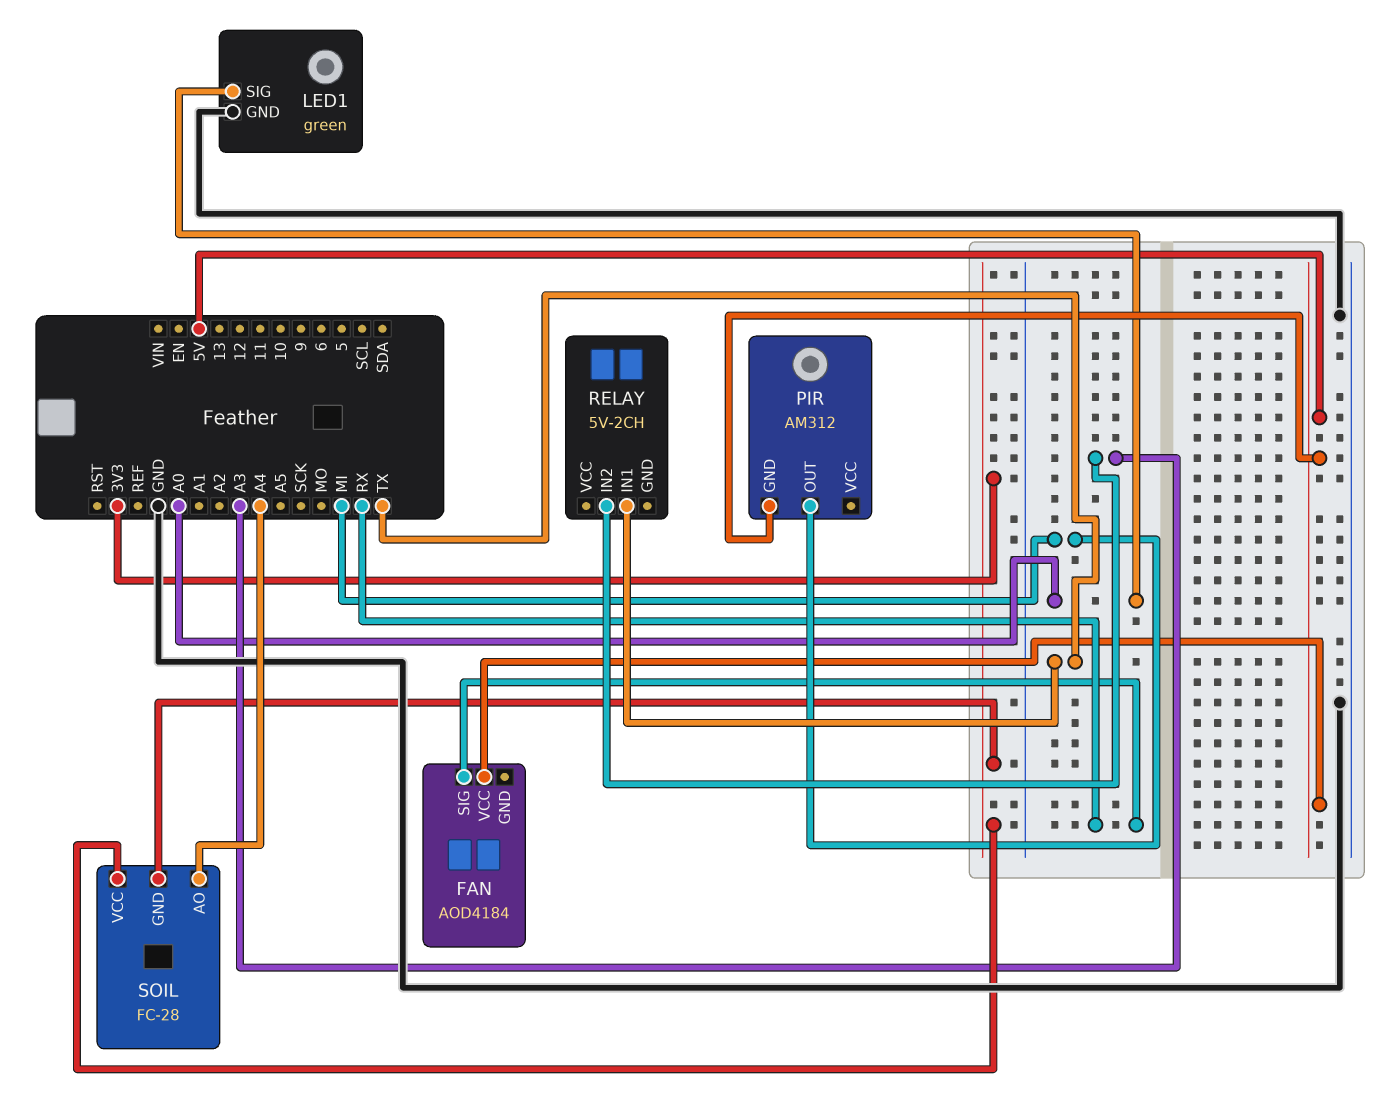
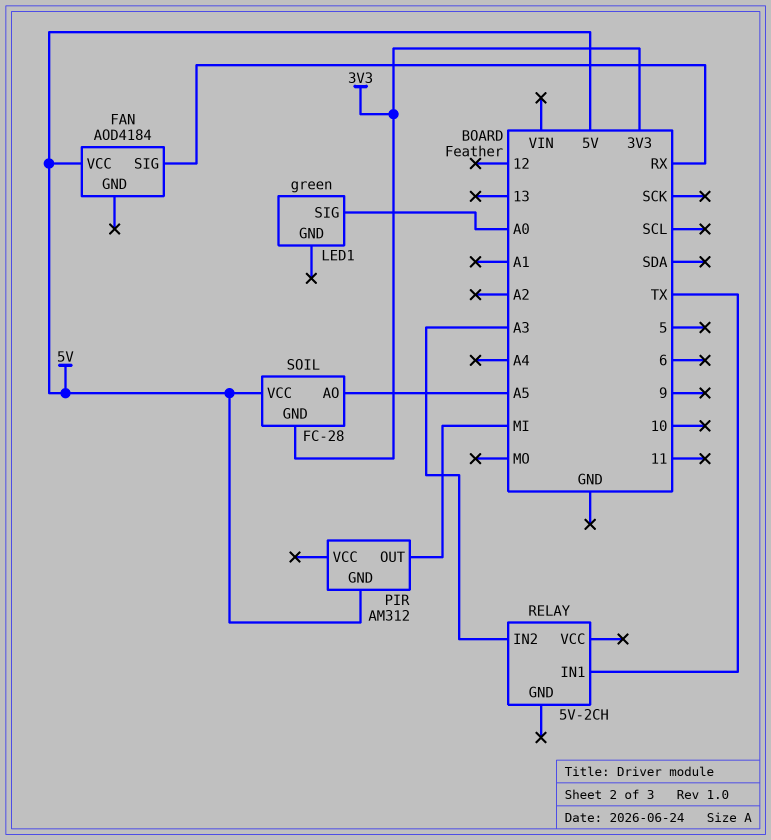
LED1 pin GND: GND -> none
SOIL pin AO: A4 -> A5
SOIL pin VCC: 3V3 -> 5V

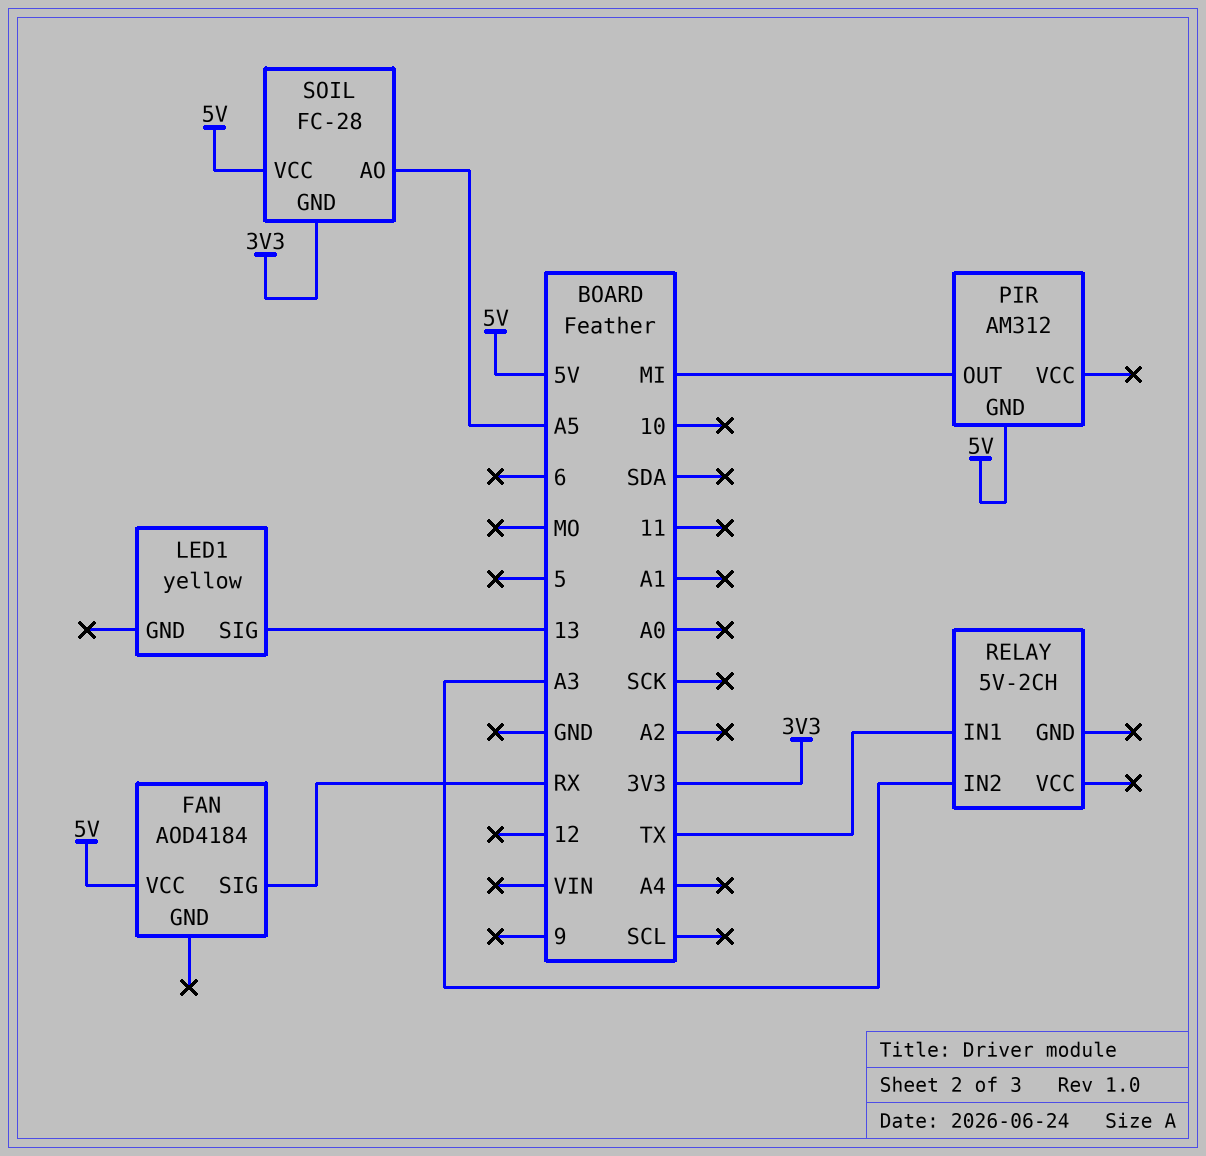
LED1: green -> yellow
LED1 pin SIG: A0 -> 13

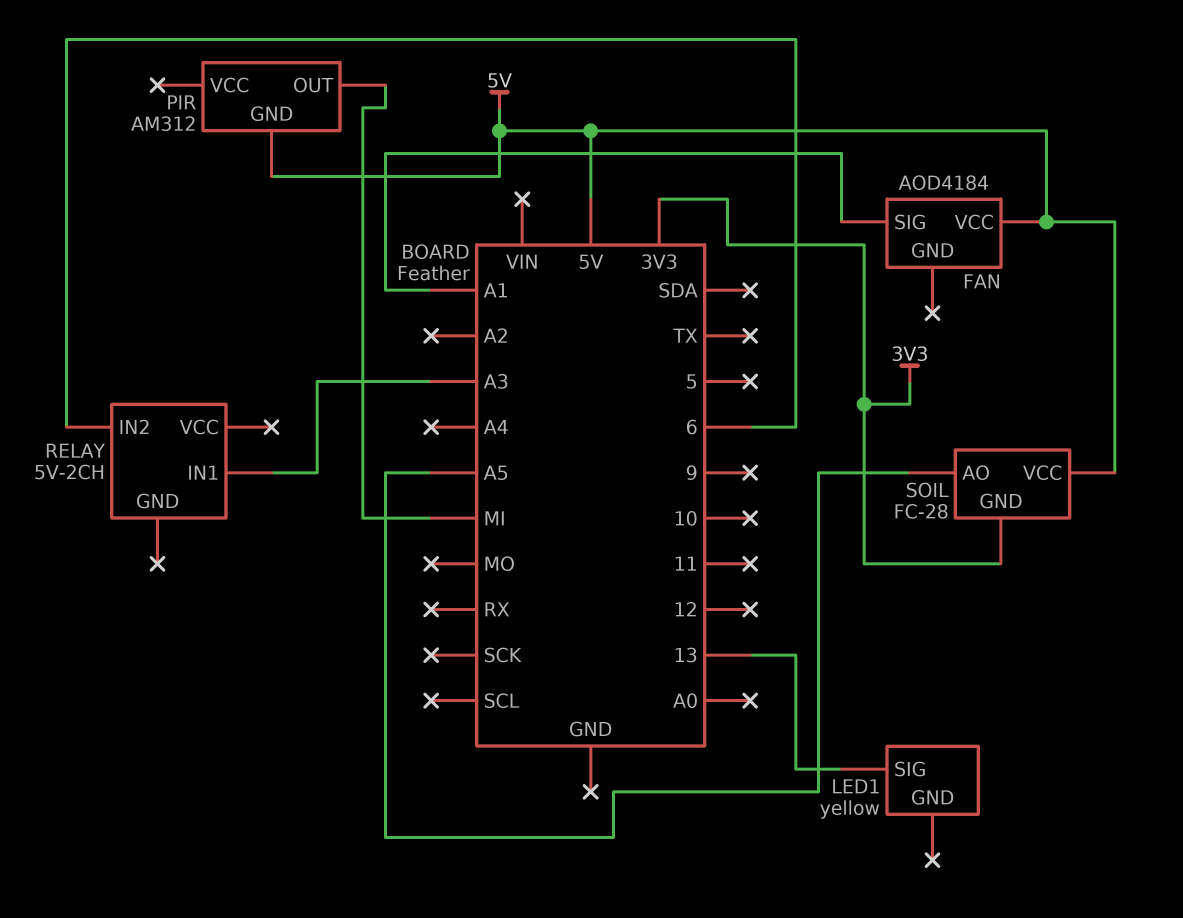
FAN pin SIG: RX -> A1
RELAY pin IN1: TX -> A3
RELAY pin IN2: A3 -> 6

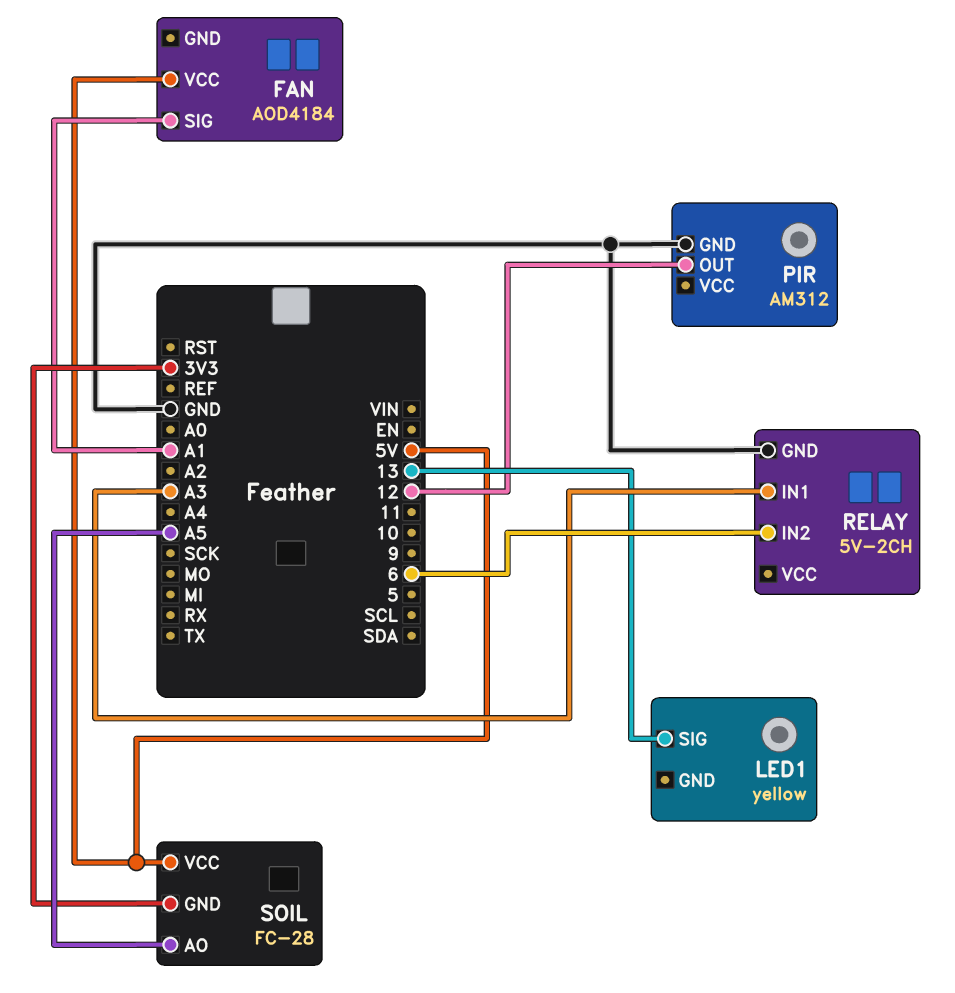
PIR pin GND: 5V -> GND
PIR pin OUT: MI -> 12
RELAY pin GND: none -> GND

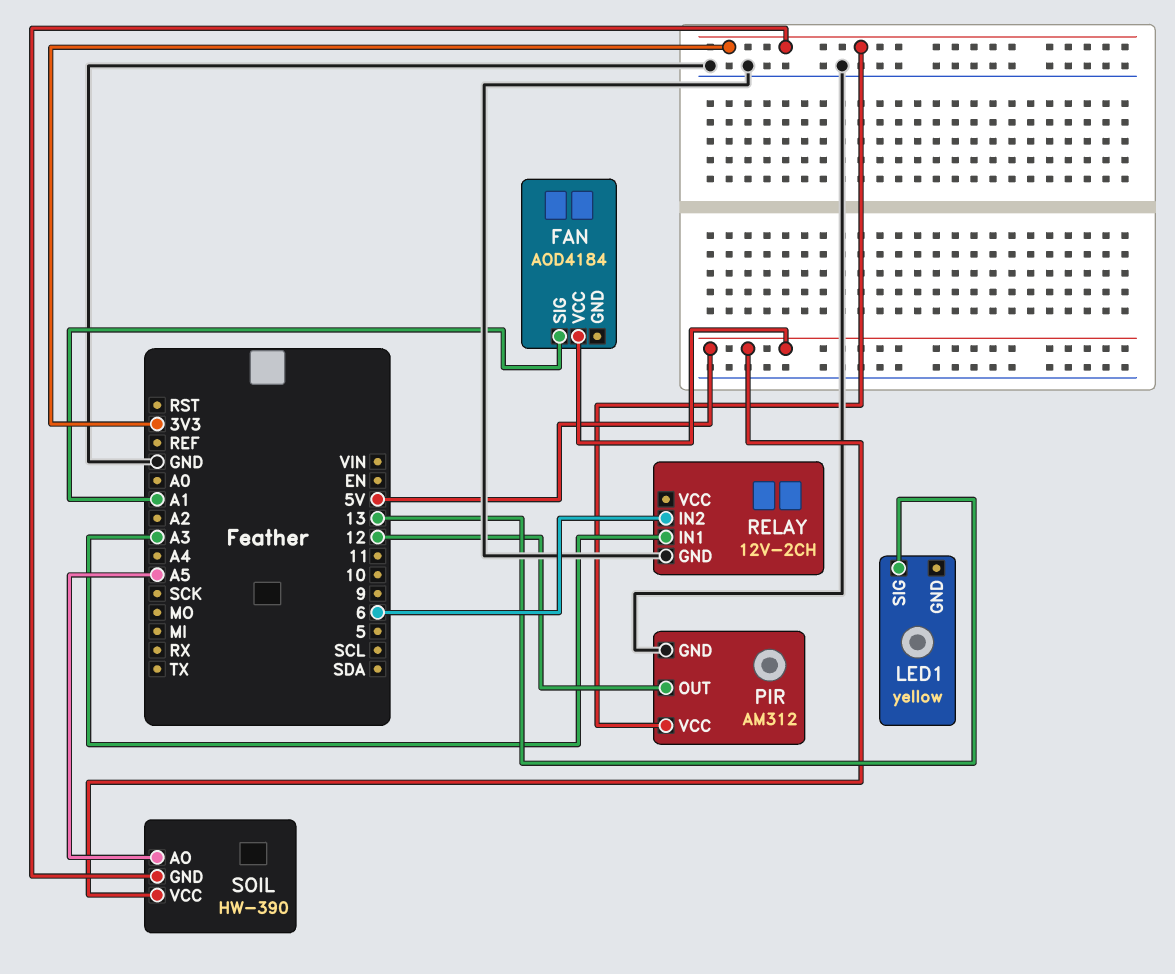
PIR pin VCC: none -> 3V3
RELAY: 5V-2CH -> 12V-2CH
SOIL: FC-28 -> HW-390

